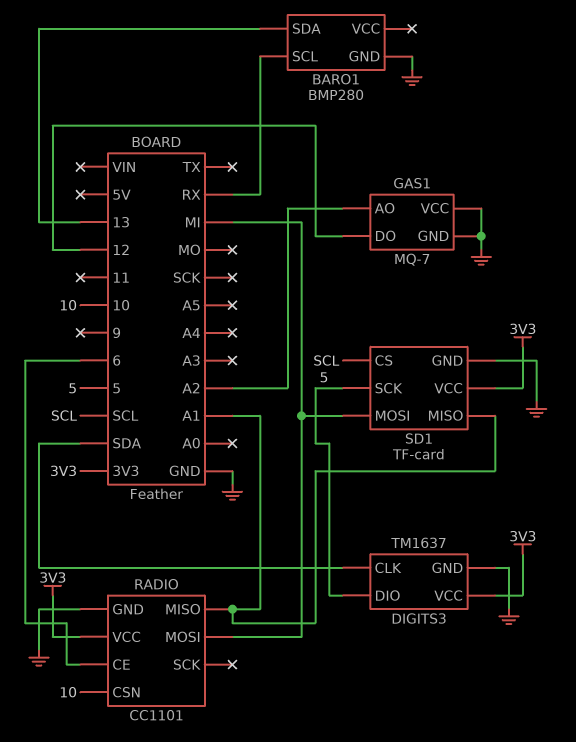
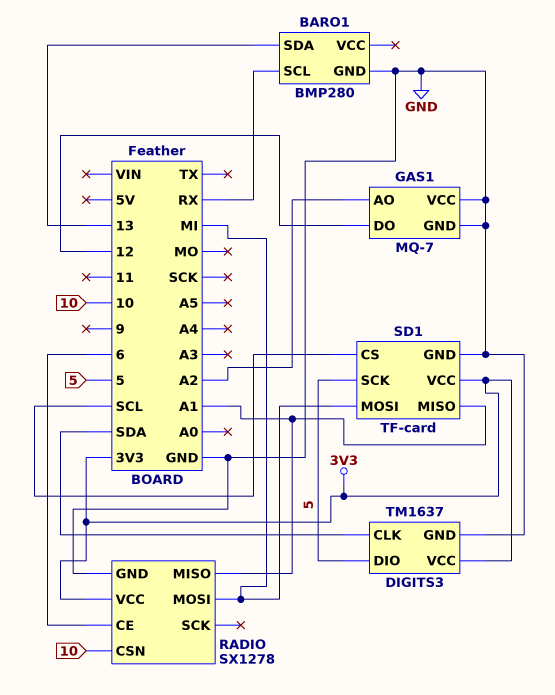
RADIO: CC1101 -> SX1278

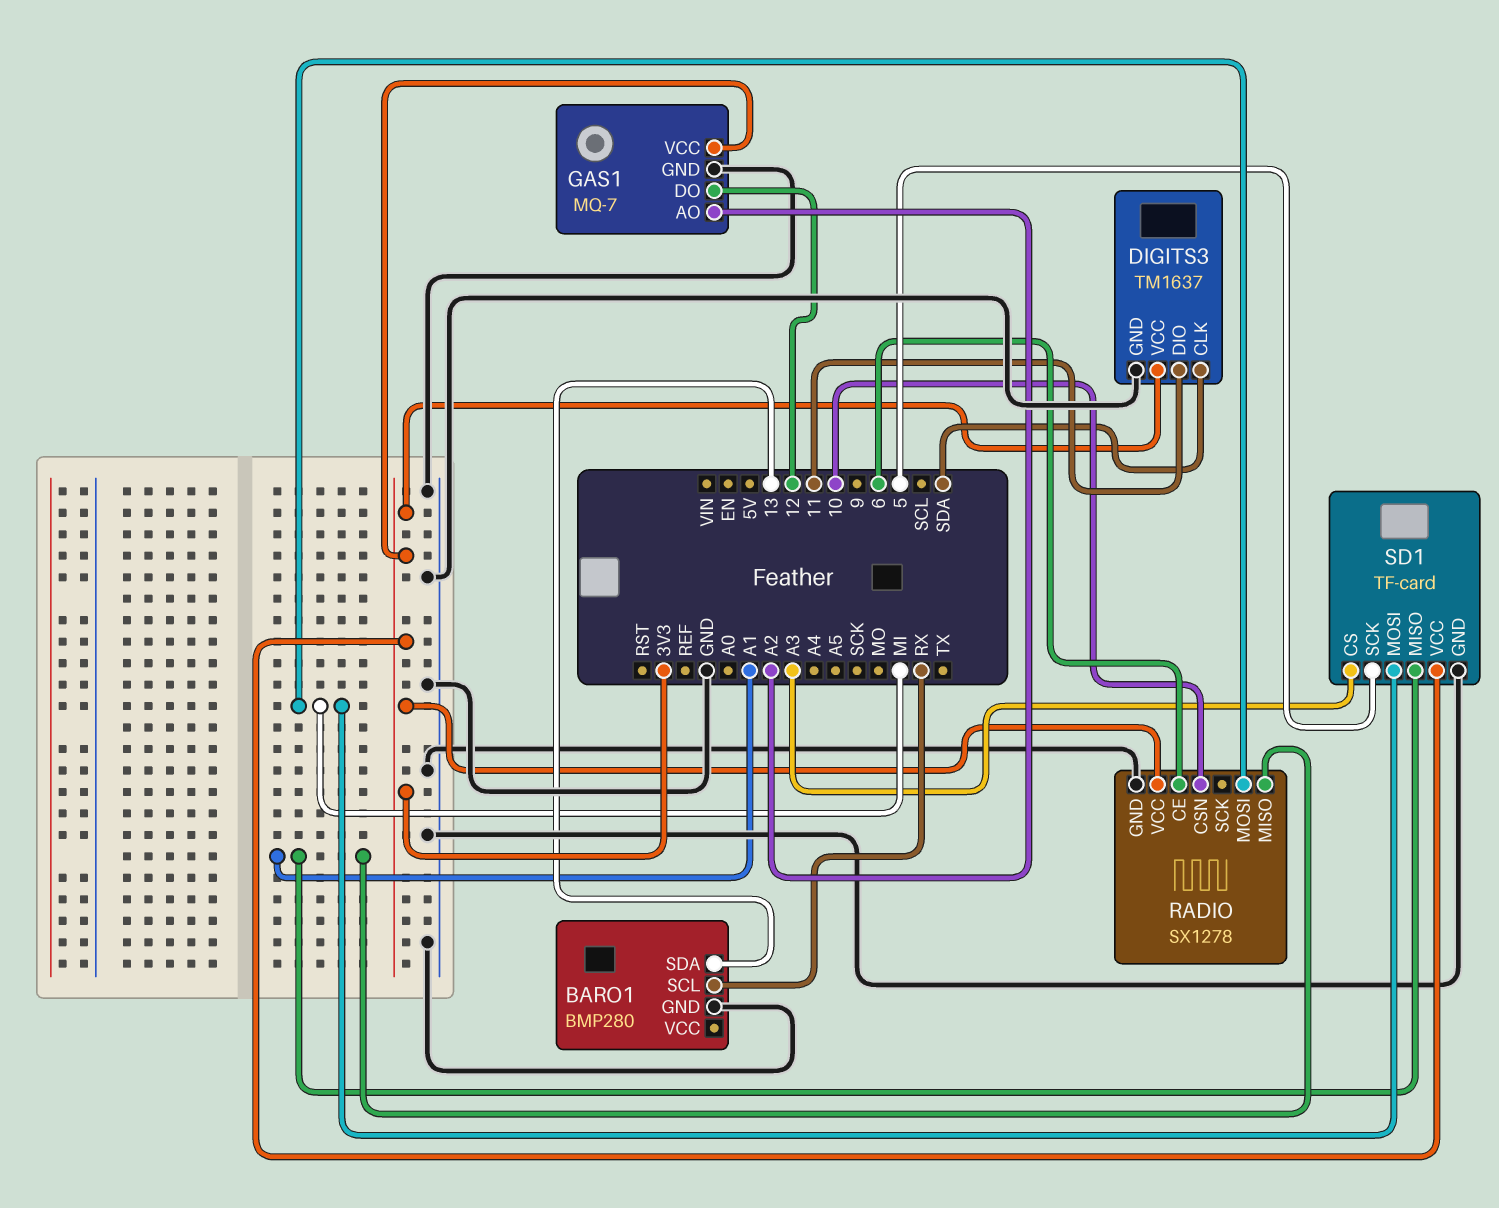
DIGITS3 pin DIO: 5 -> 11
GAS1 pin VCC: GND -> 3V3
SD1 pin CS: SCL -> A3

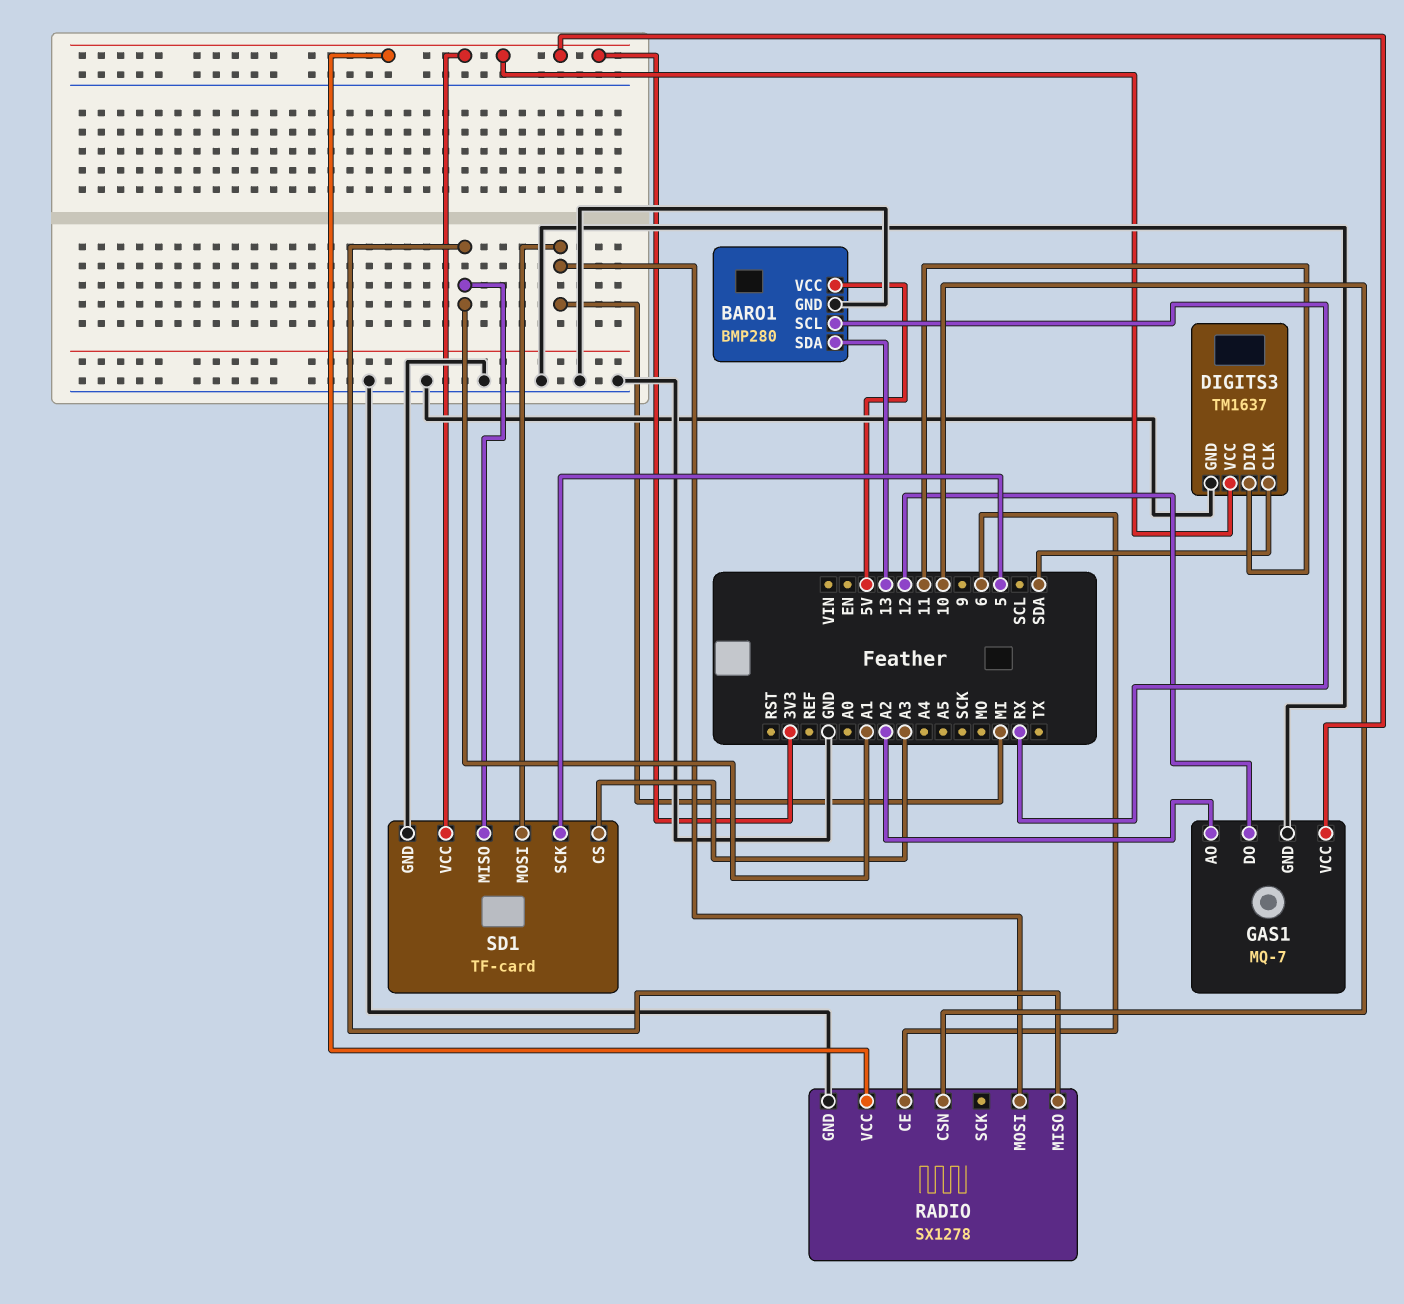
BARO1 pin VCC: none -> 5V

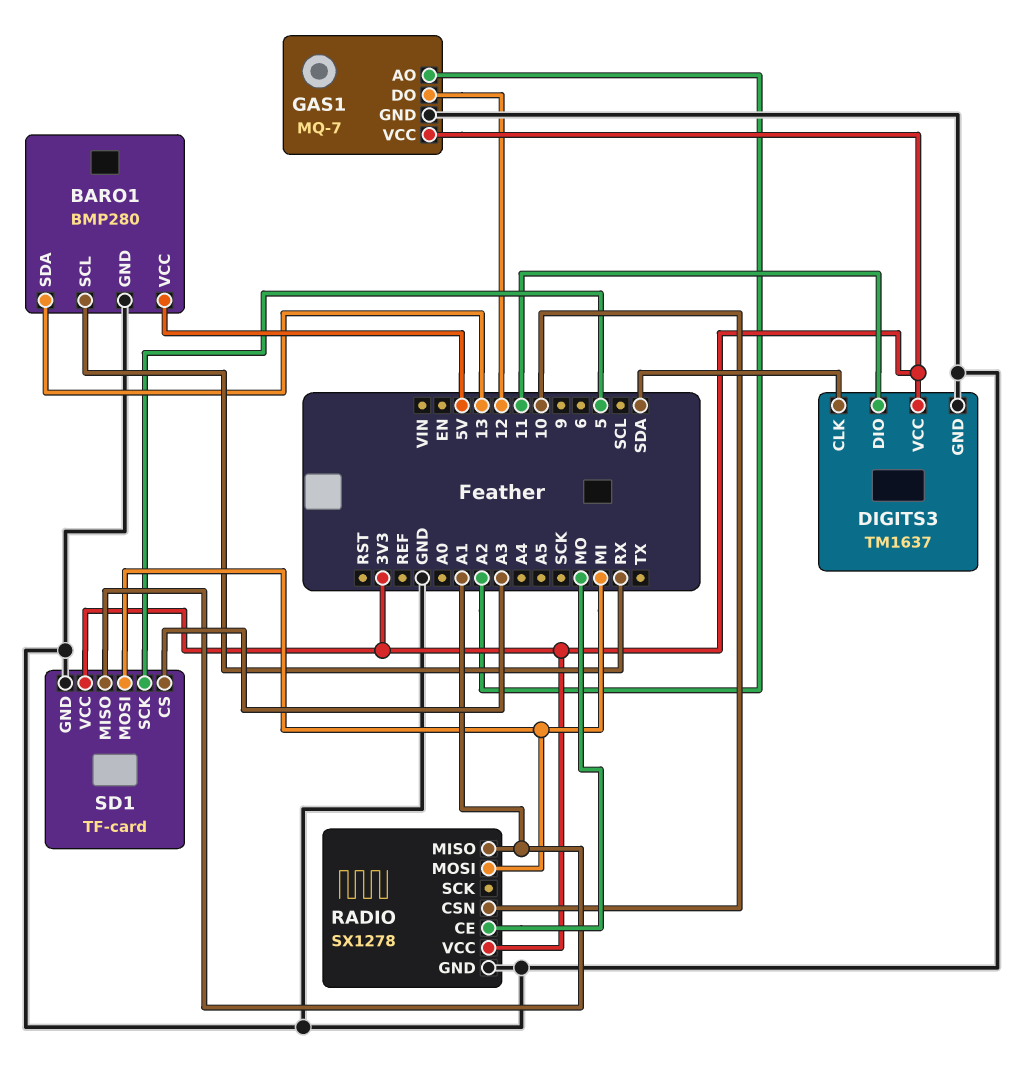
RADIO pin CE: 6 -> MO

